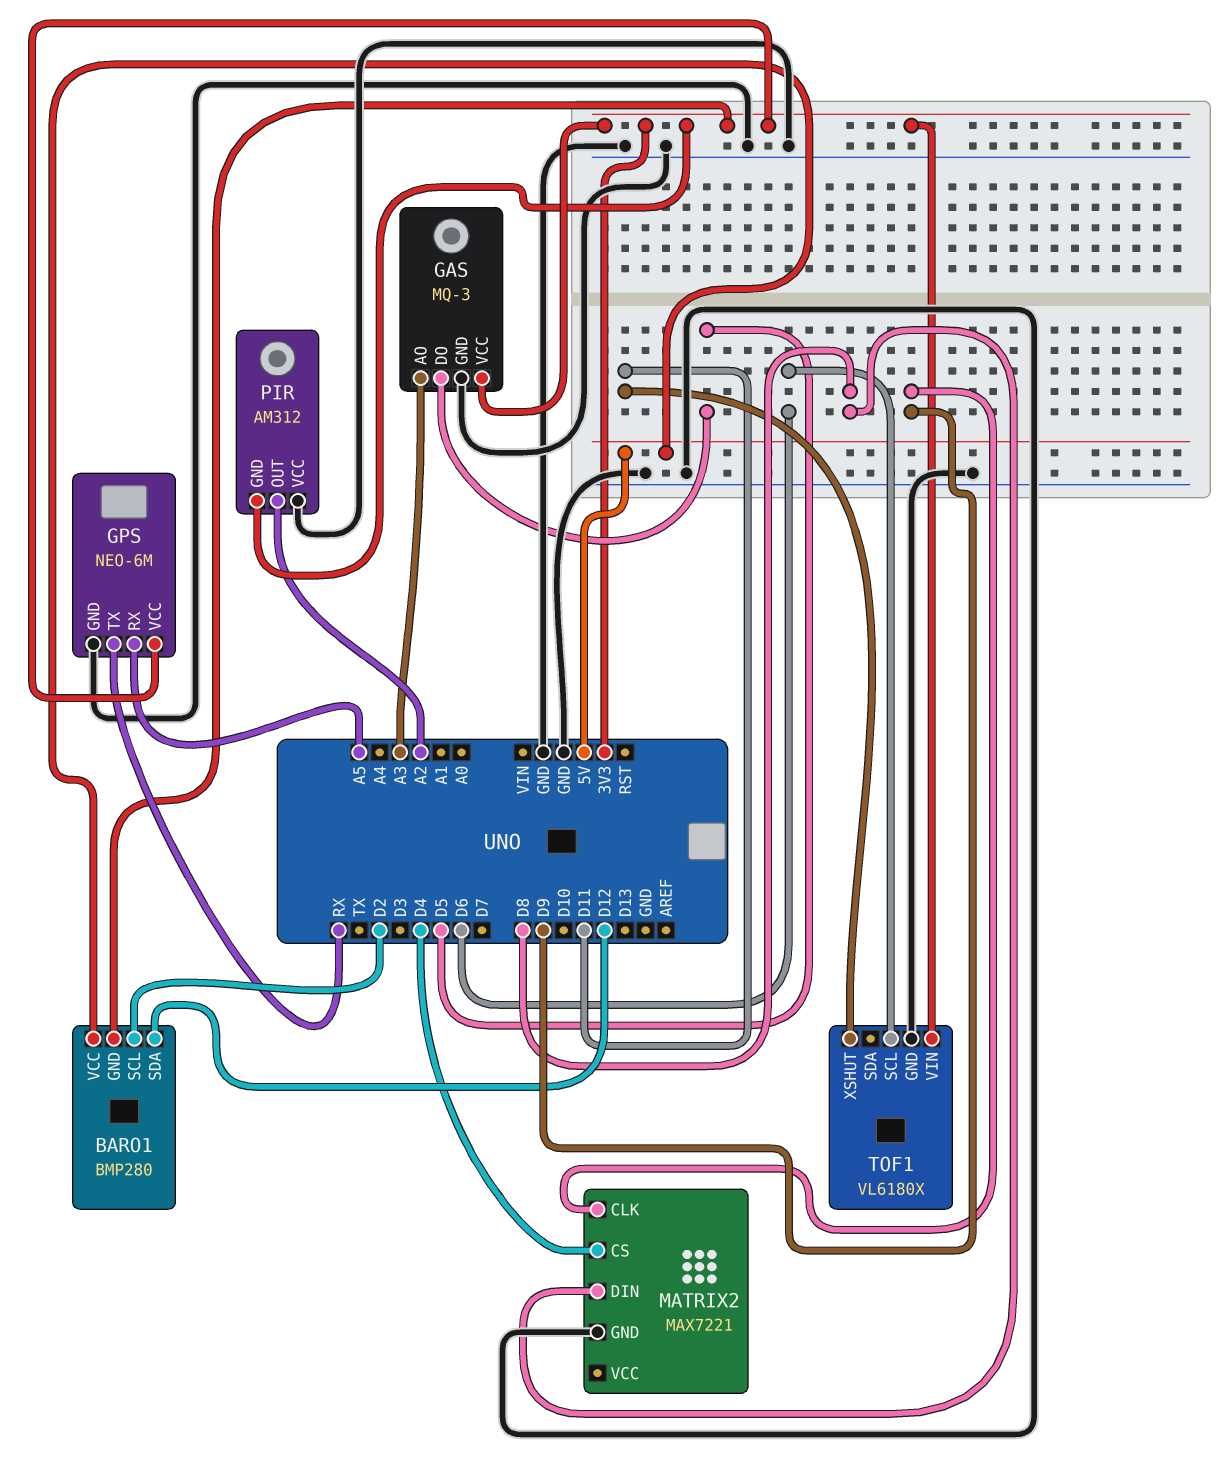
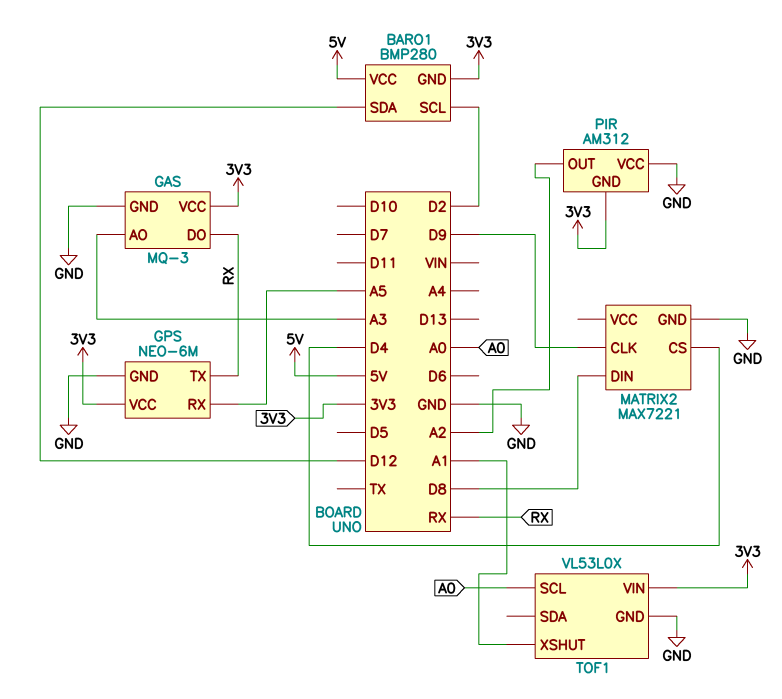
GAS pin DO: D5 -> RX
TOF1: VL6180X -> VL53L0X
TOF1 pin SCL: D6 -> A0
TOF1 pin XSHUT: D11 -> A1

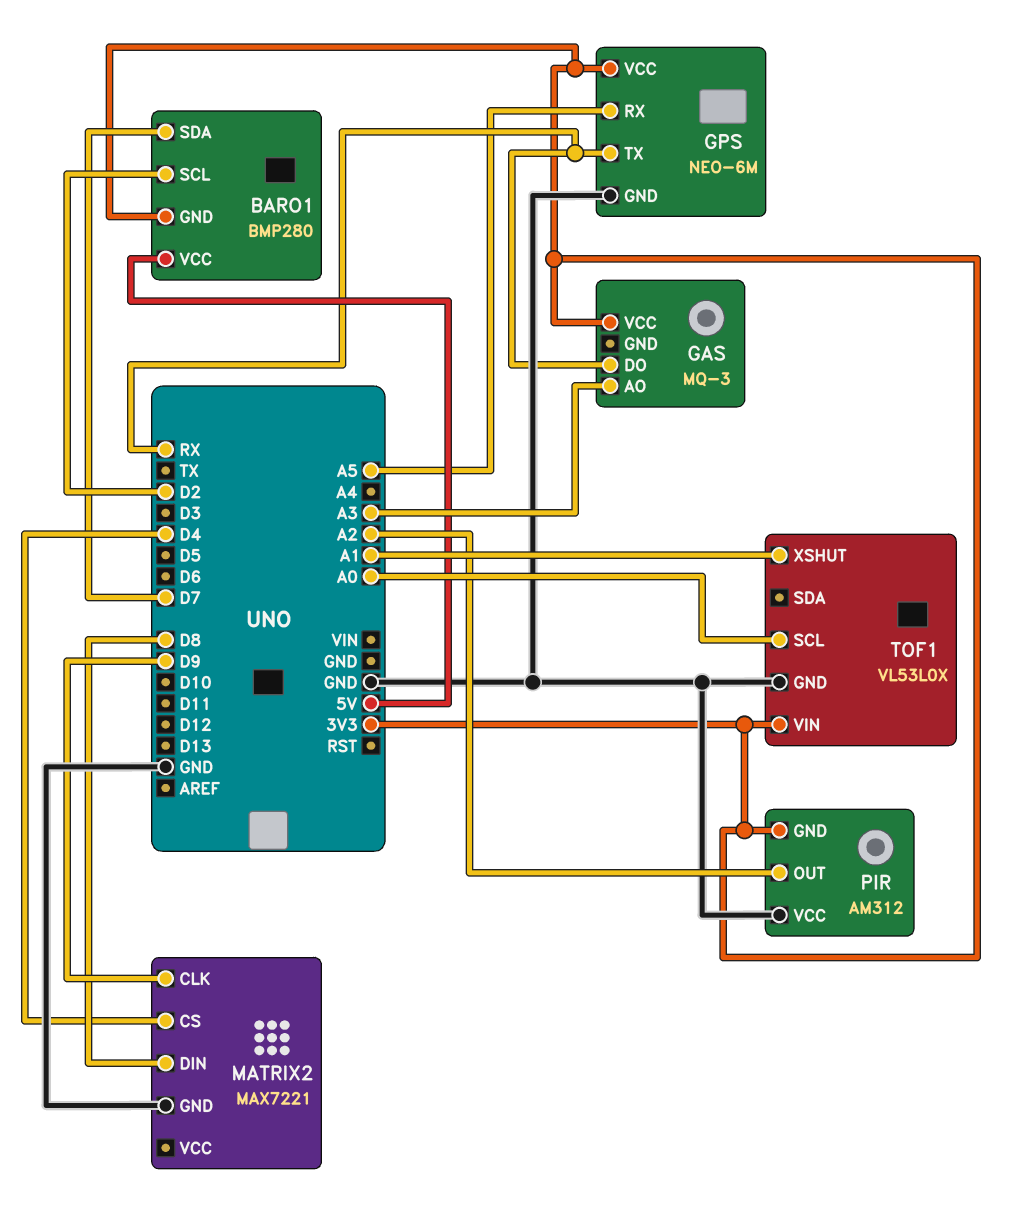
BARO1 pin SDA: D12 -> D7
GAS pin GND: GND -> none

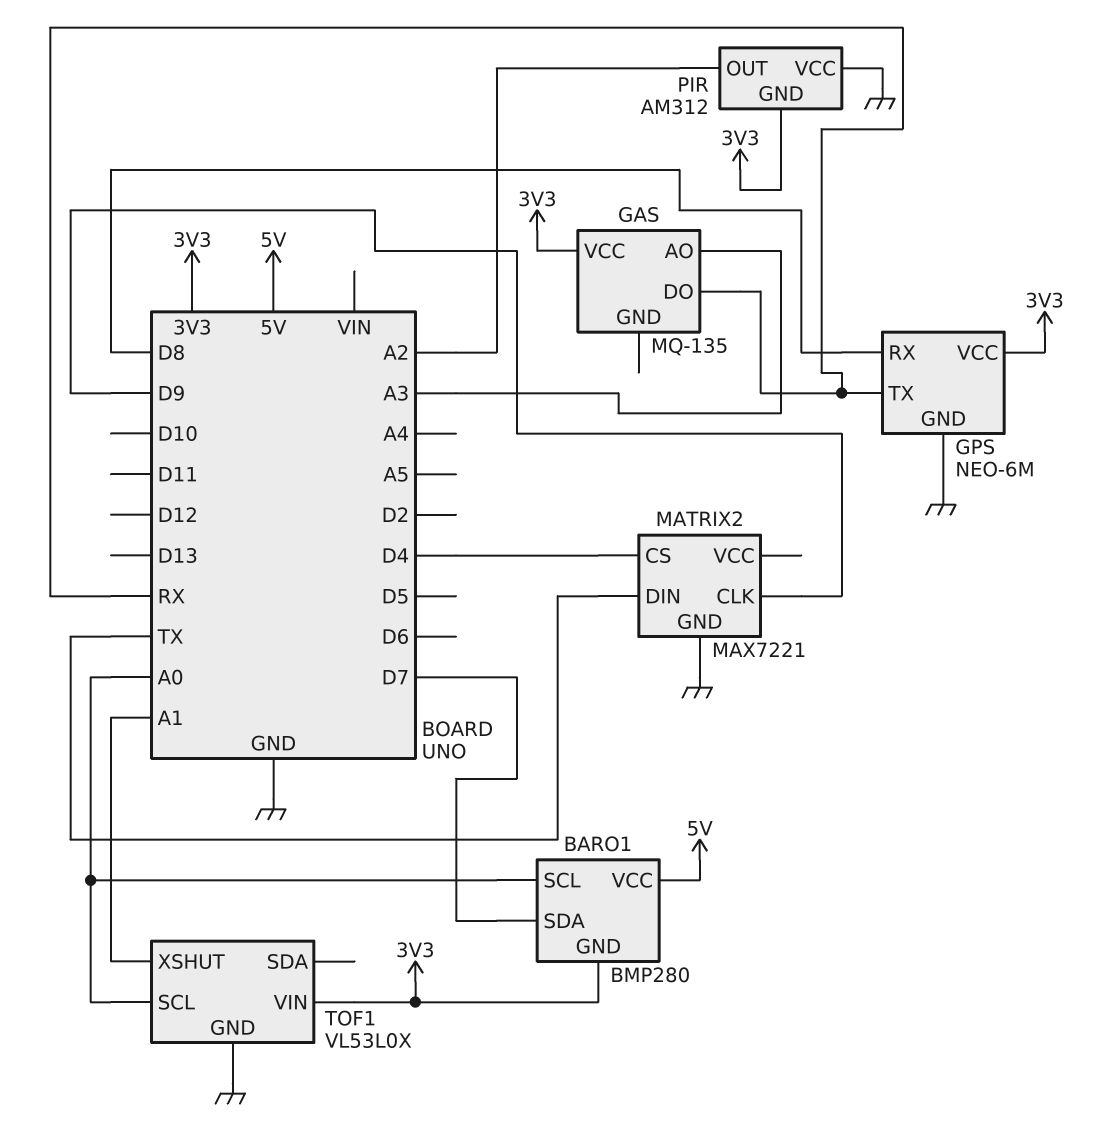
BARO1 pin SCL: D2 -> A0
GAS: MQ-3 -> MQ-135
GPS pin RX: A5 -> D8
MATRIX2 pin DIN: D8 -> TX

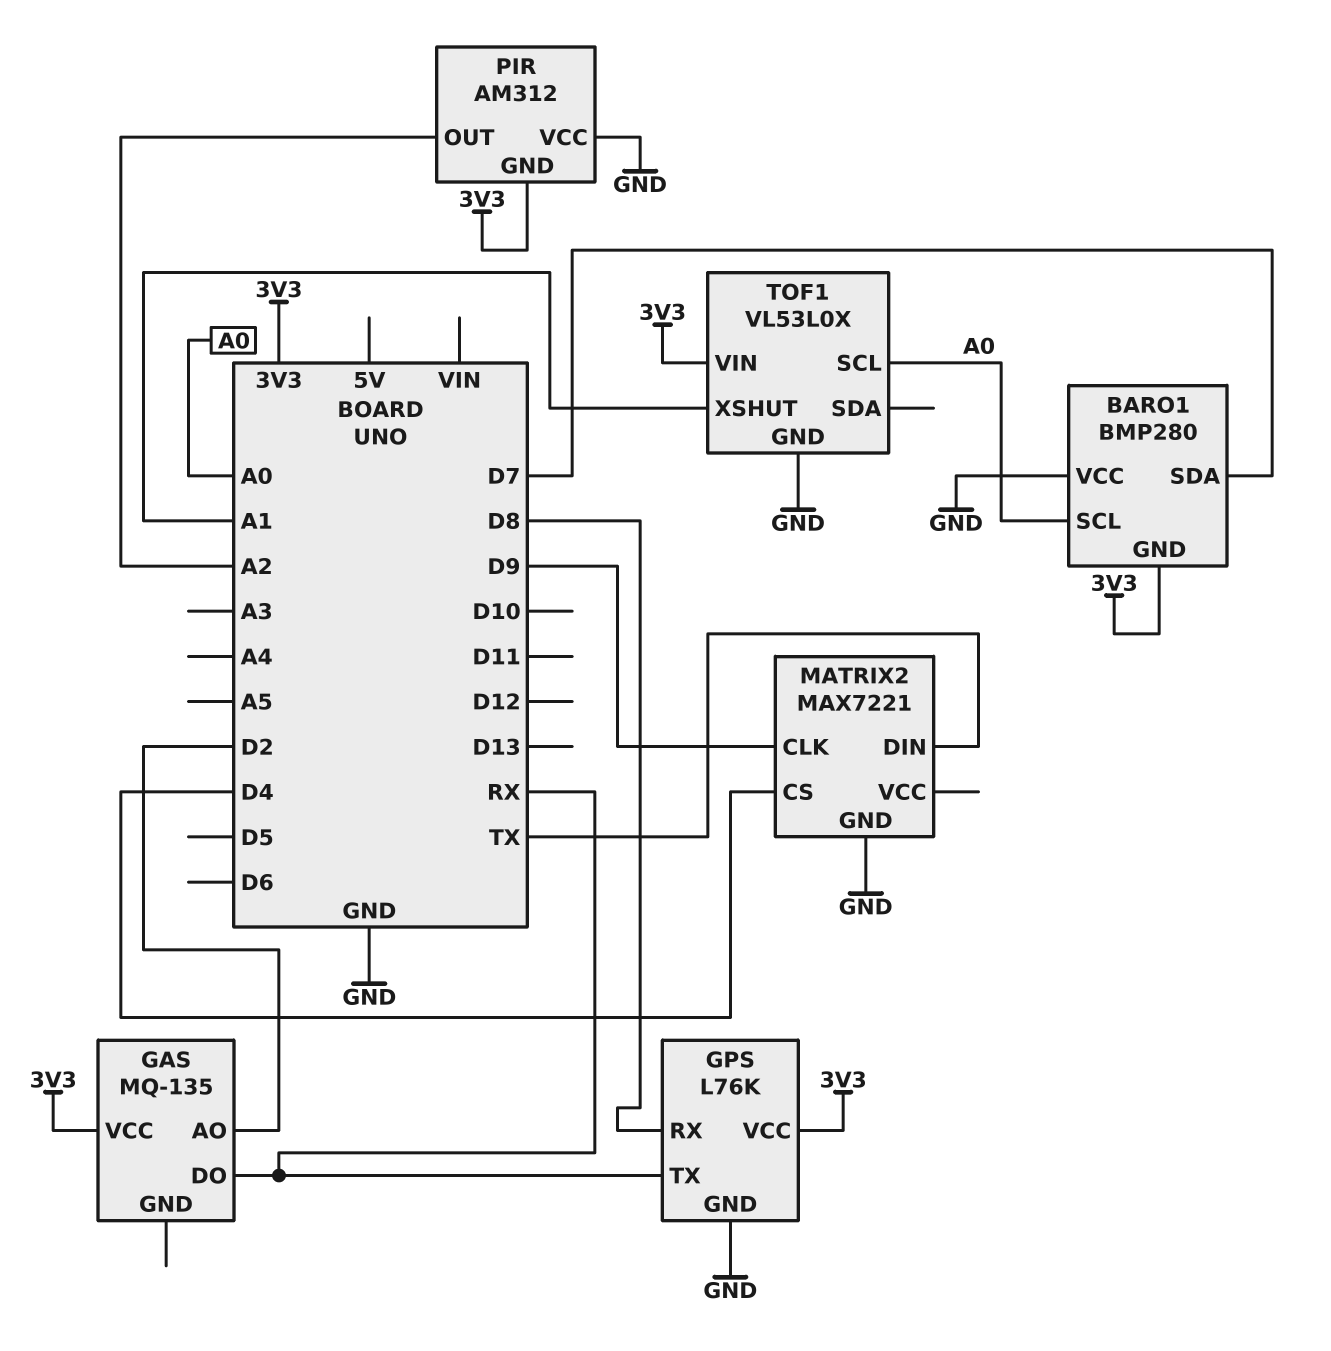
BARO1 pin VCC: 5V -> GND
GAS pin AO: A3 -> D2
GPS: NEO-6M -> L76K

